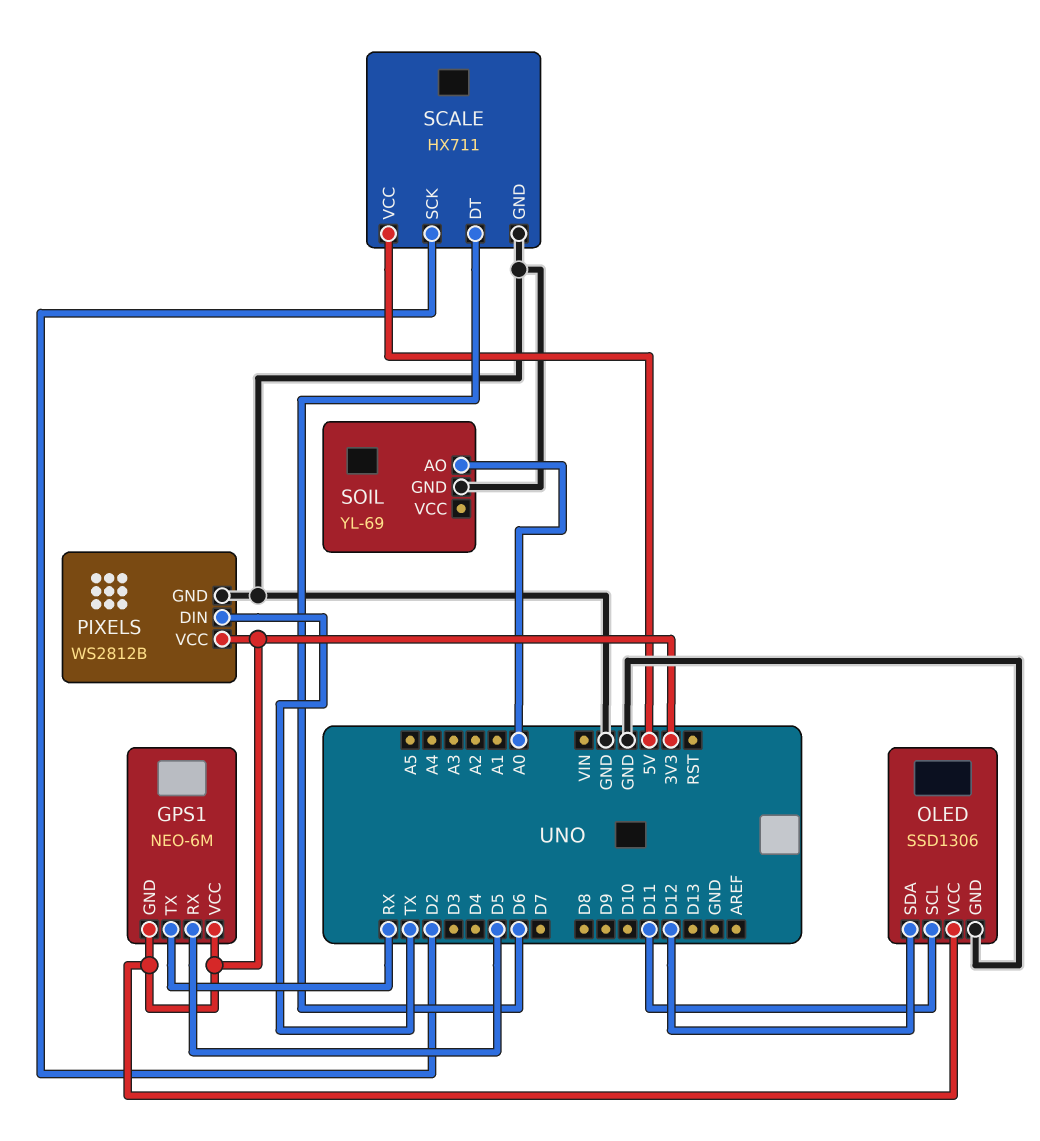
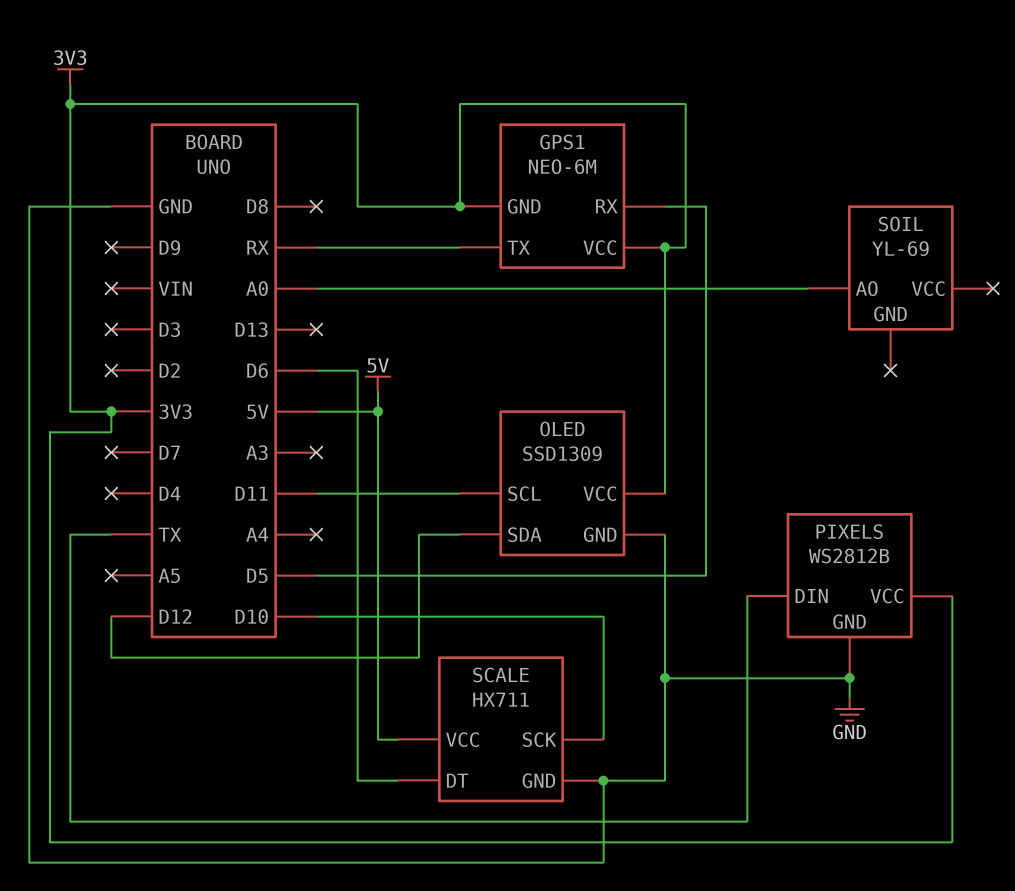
OLED: SSD1306 -> SSD1309
SCALE pin SCK: D2 -> D10
SOIL pin GND: GND -> none

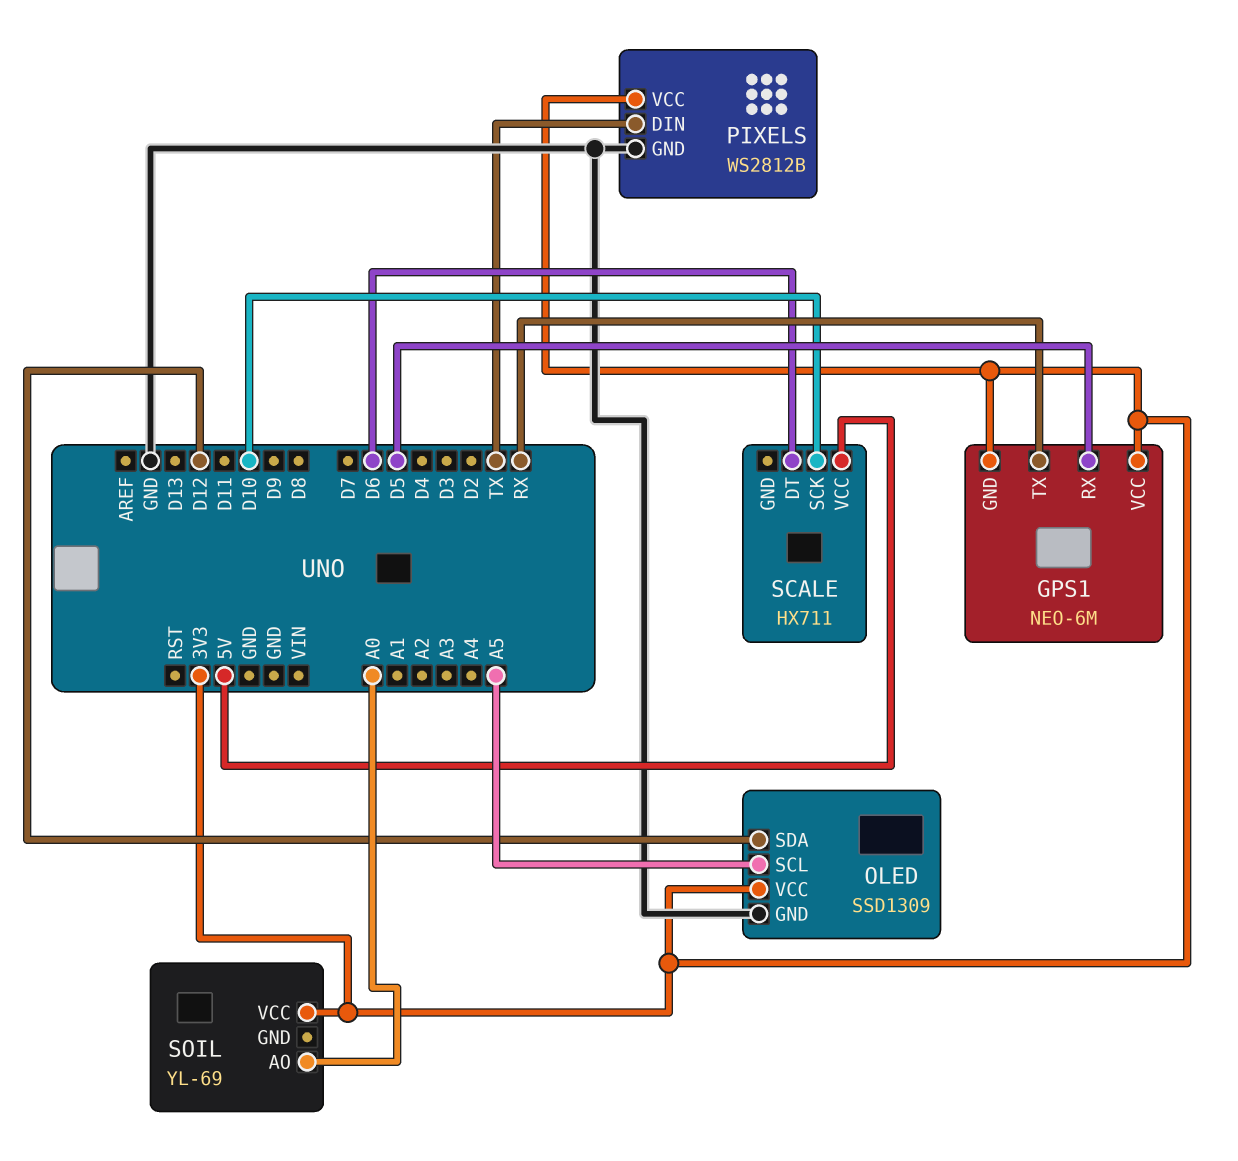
OLED pin SCL: D11 -> A5
SCALE pin GND: GND -> none
SOIL pin VCC: none -> 3V3

